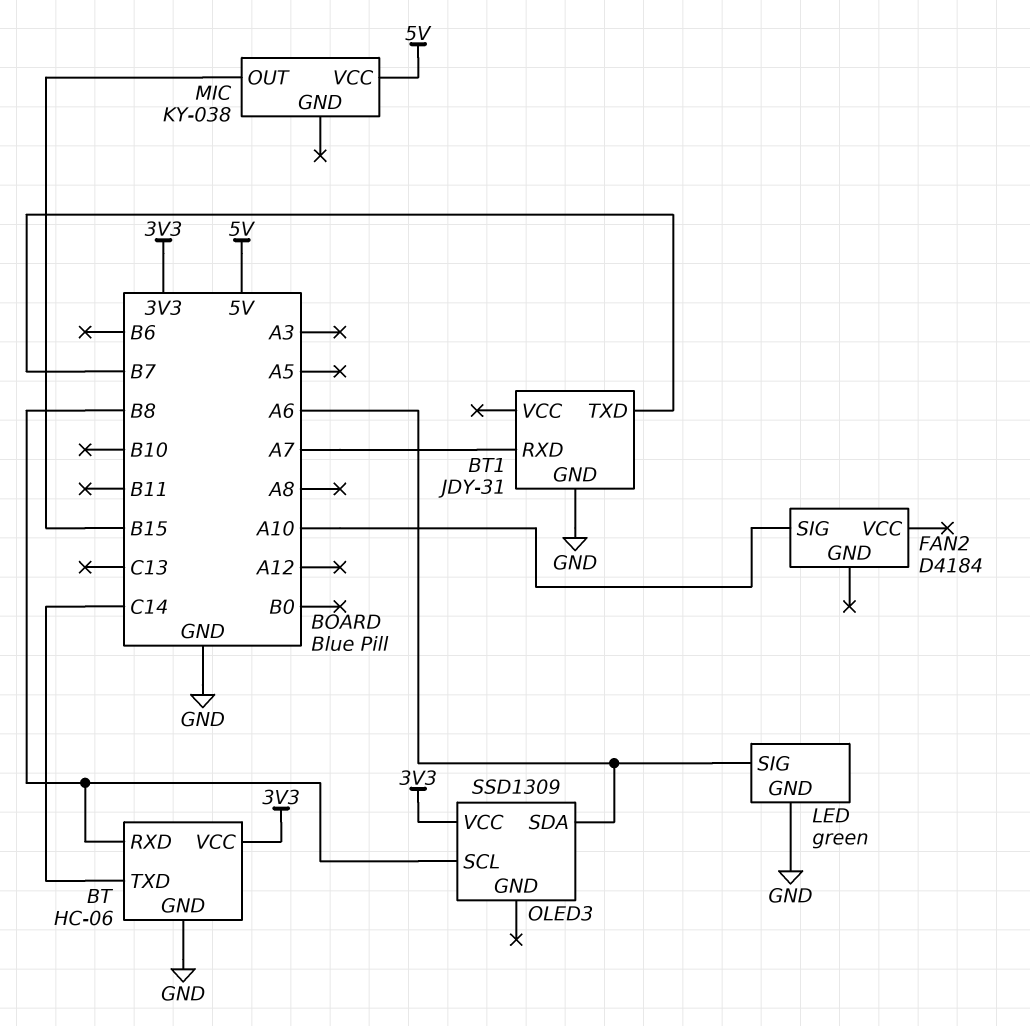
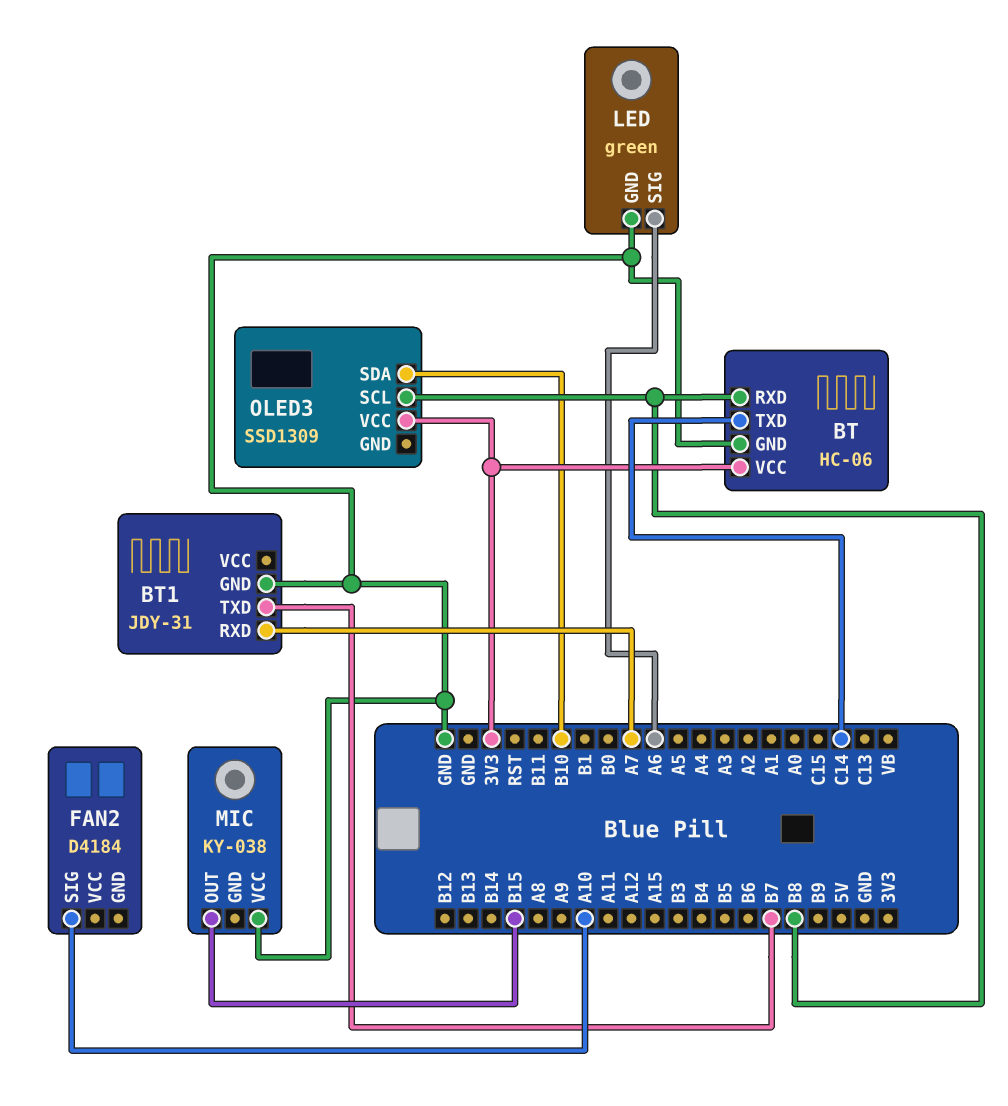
MIC pin VCC: 5V -> GND
OLED3 pin SDA: A6 -> B10

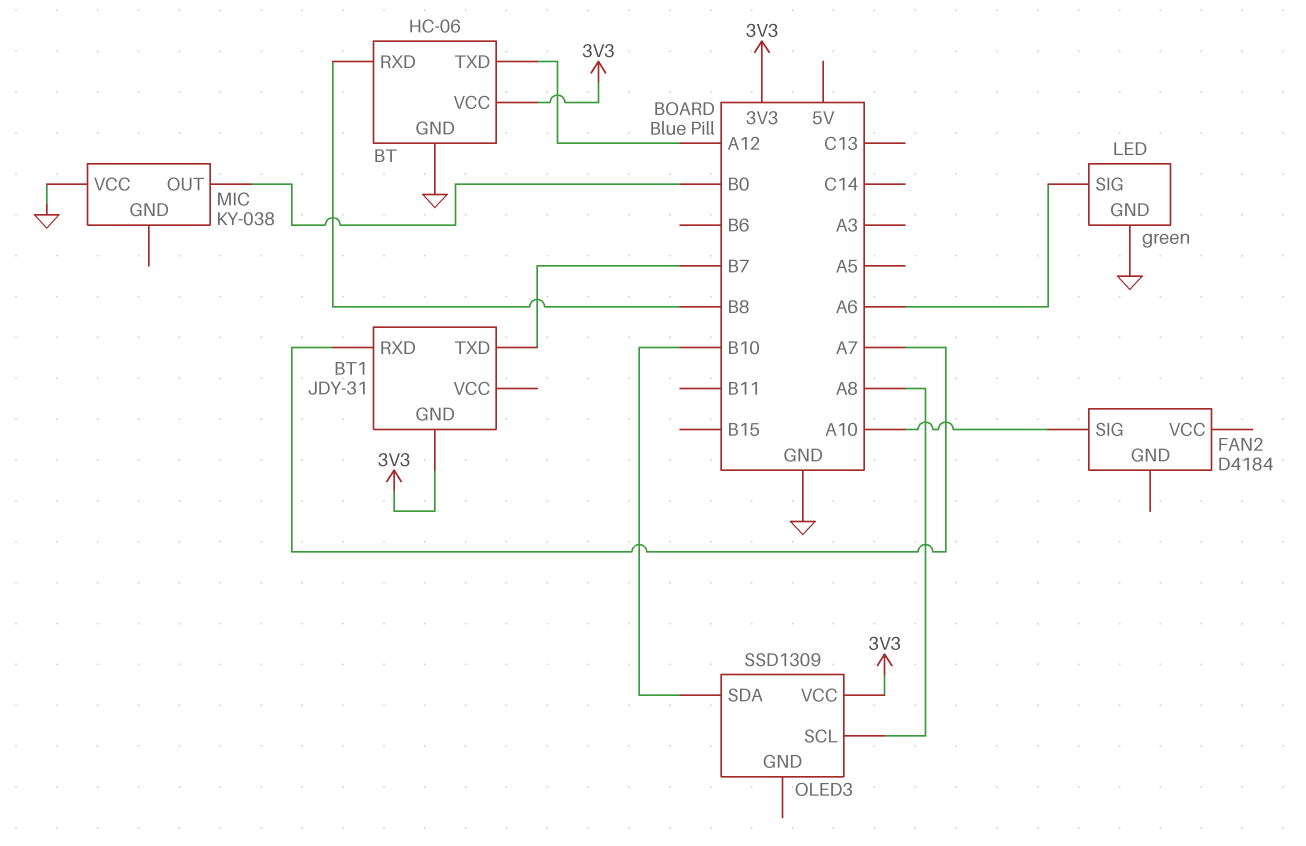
BT pin TXD: C14 -> A12
BT1 pin GND: GND -> 3V3
MIC pin OUT: B15 -> B0
OLED3 pin SCL: B8 -> A8

